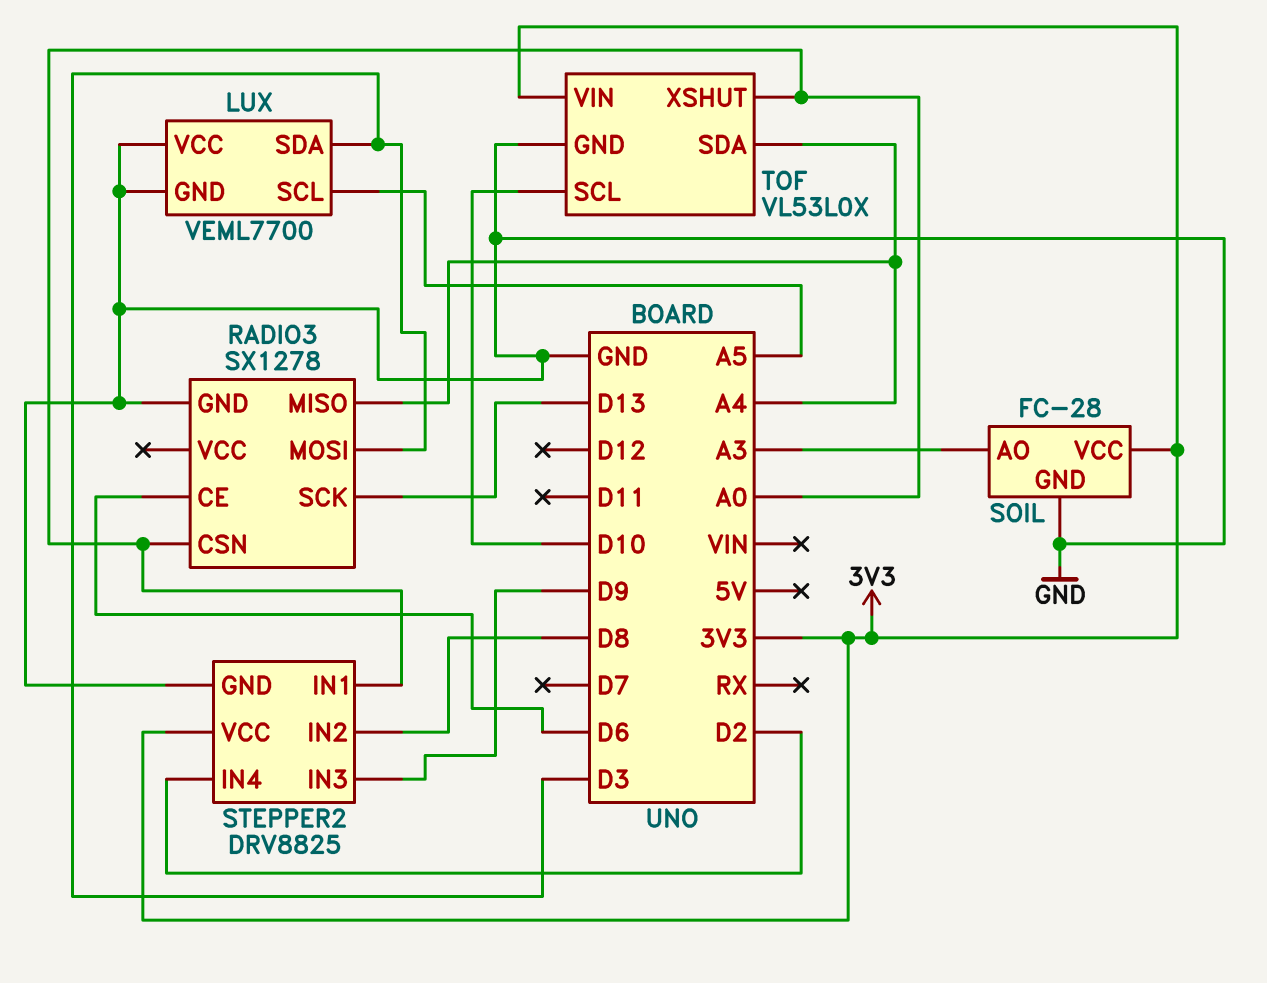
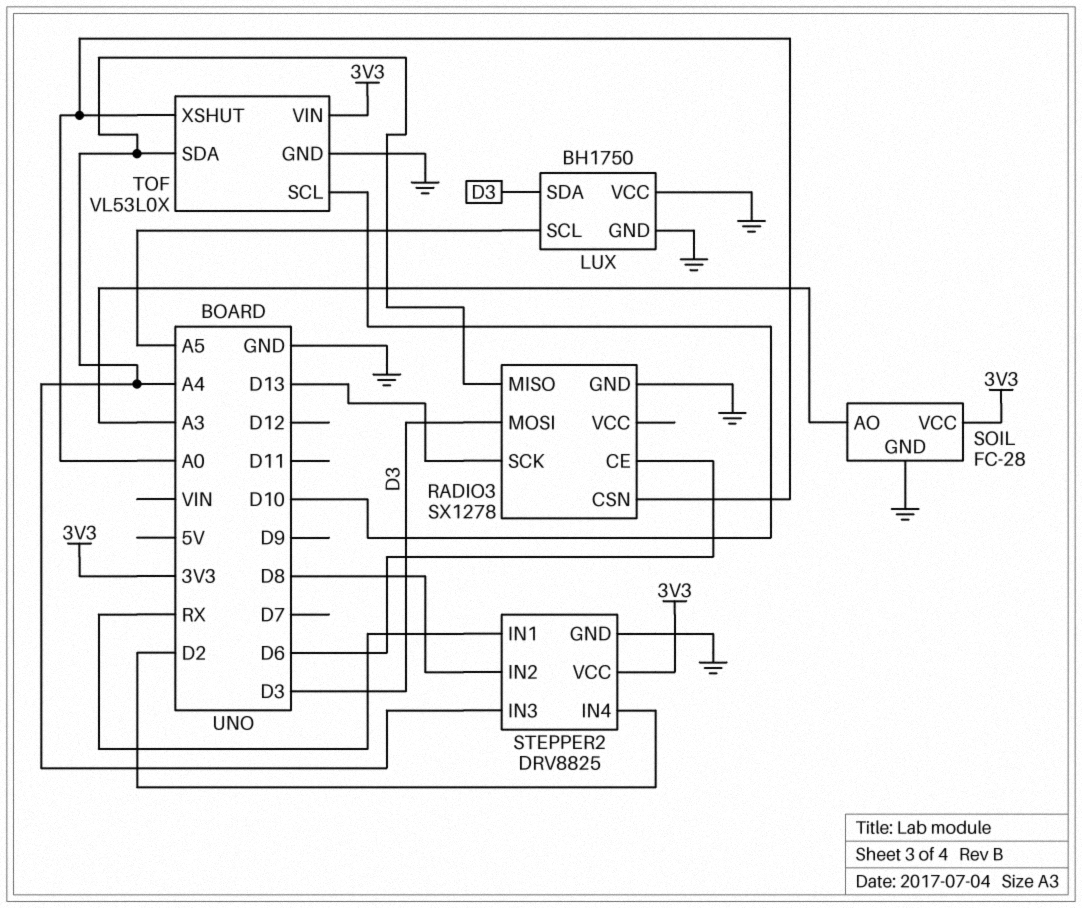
LUX: VEML7700 -> BH1750
STEPPER2 pin IN1: A0 -> RX
STEPPER2 pin IN3: D9 -> A4

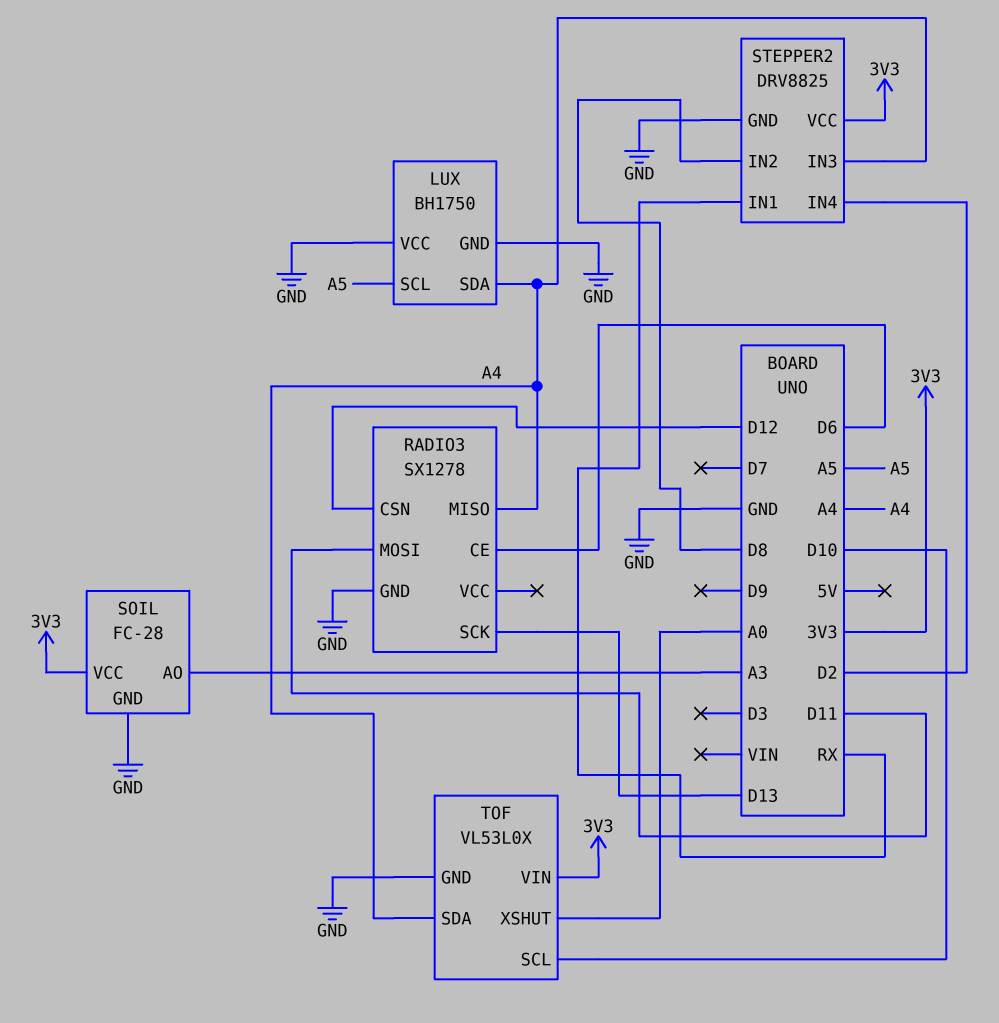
LUX pin SDA: D3 -> A4
RADIO3 pin CSN: A0 -> D12
RADIO3 pin MOSI: D3 -> D11

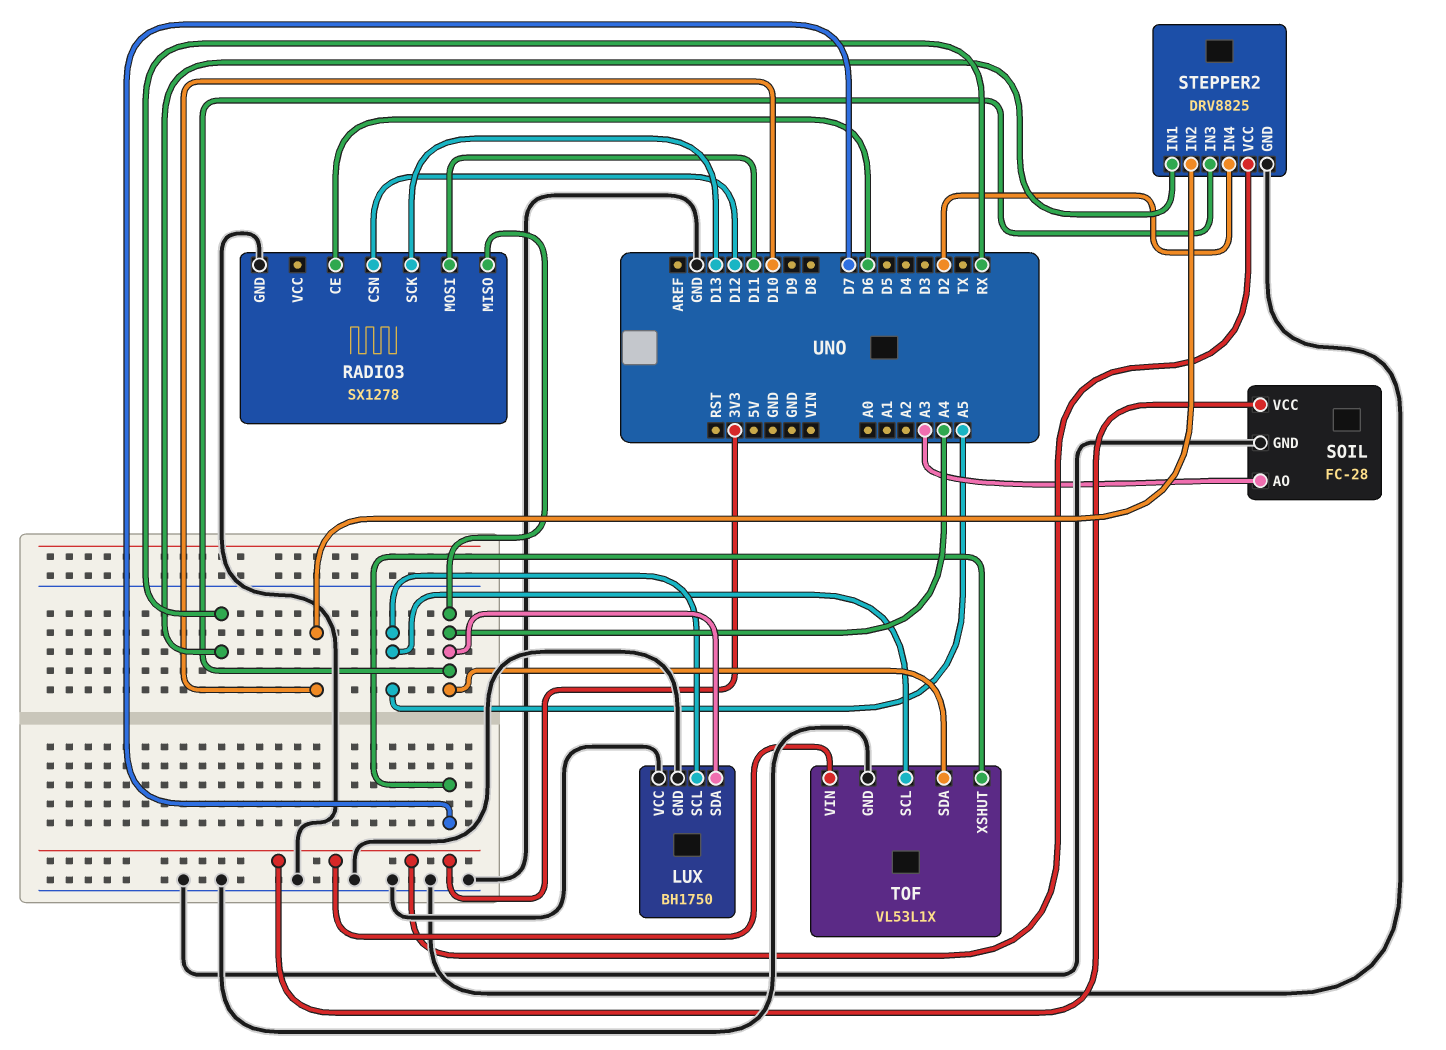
STEPPER2 pin IN2: D8 -> D10
TOF: VL53L0X -> VL53L1X
TOF pin SCL: D10 -> A5
TOF pin XSHUT: A0 -> D7

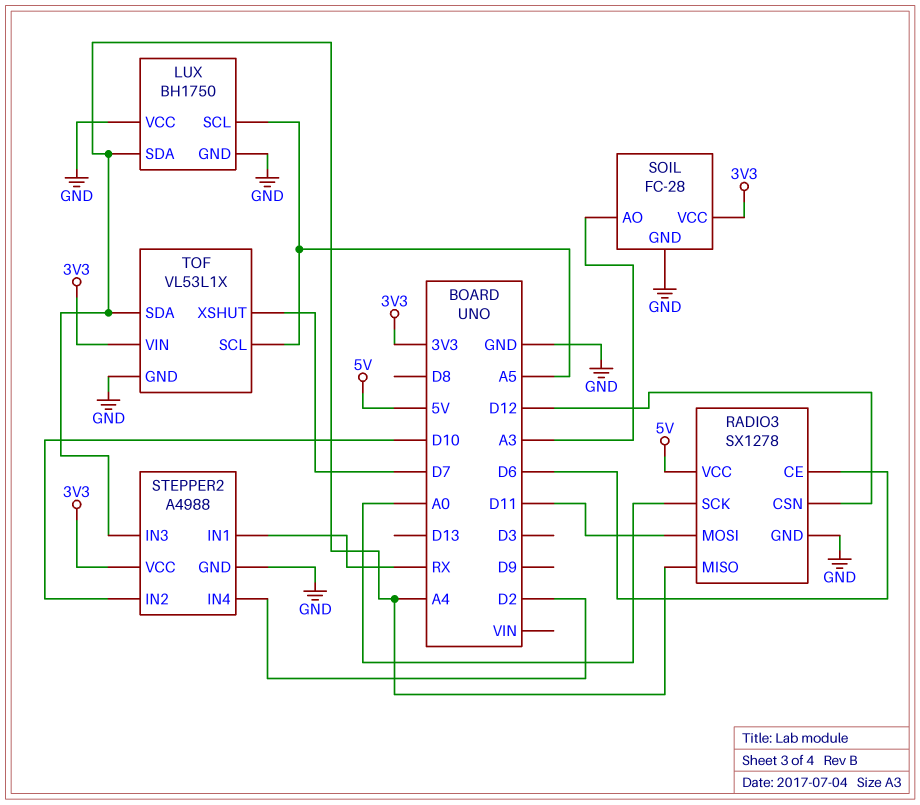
RADIO3 pin SCK: D13 -> A0
RADIO3 pin VCC: none -> 5V
STEPPER2: DRV8825 -> A4988

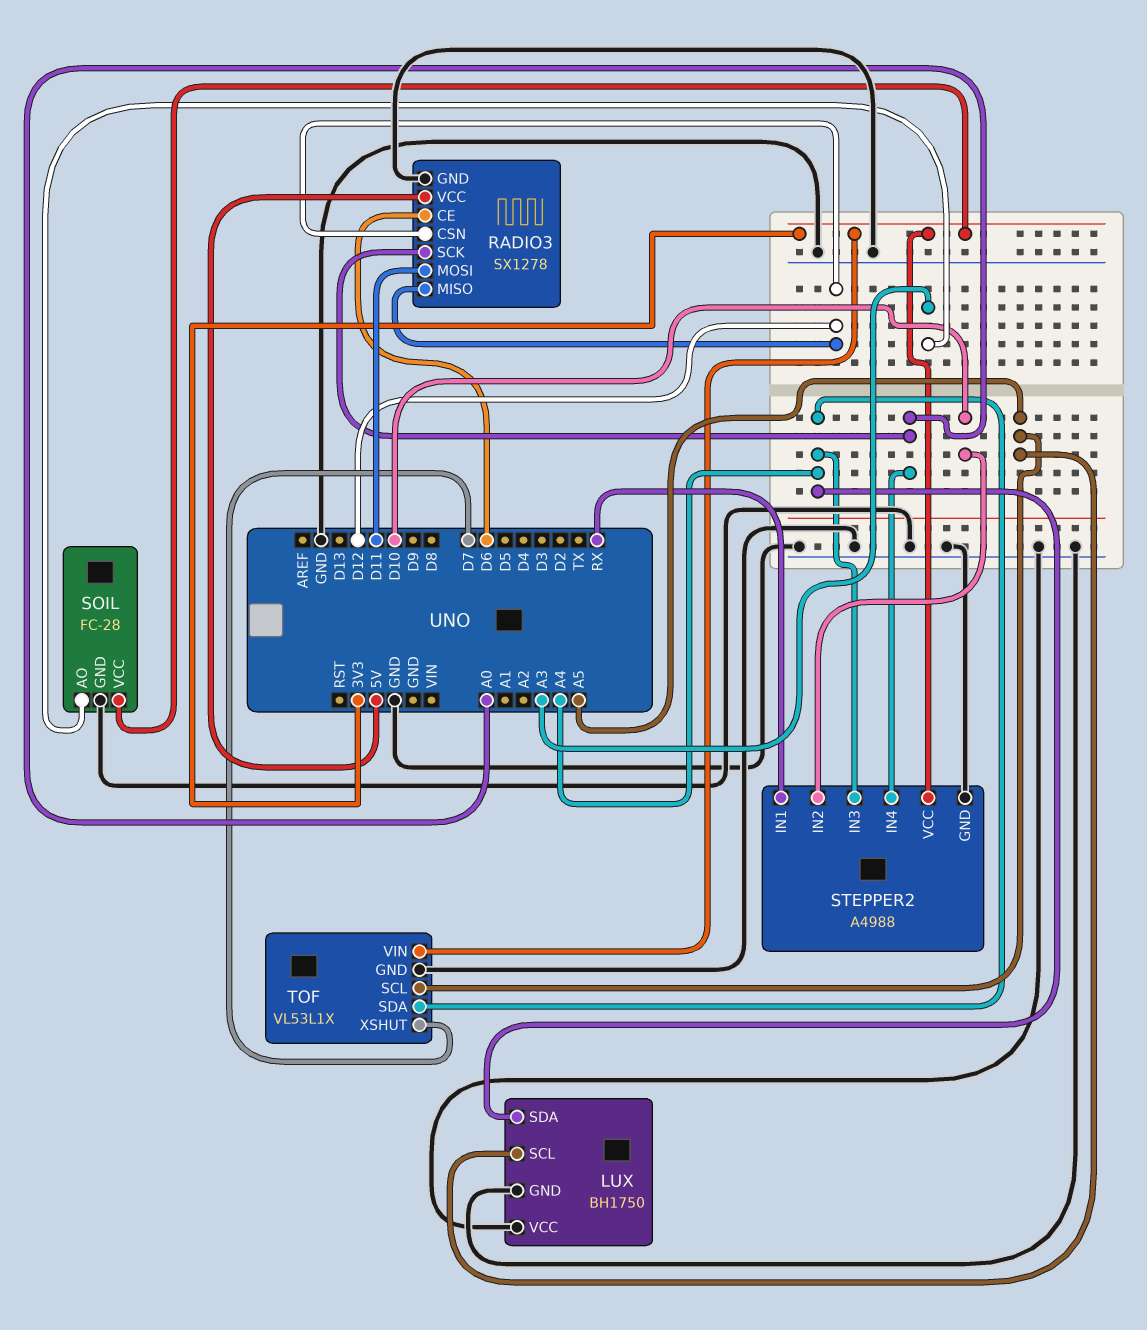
RADIO3 pin MISO: A4 -> D12
STEPPER2 pin IN4: D2 -> A0

